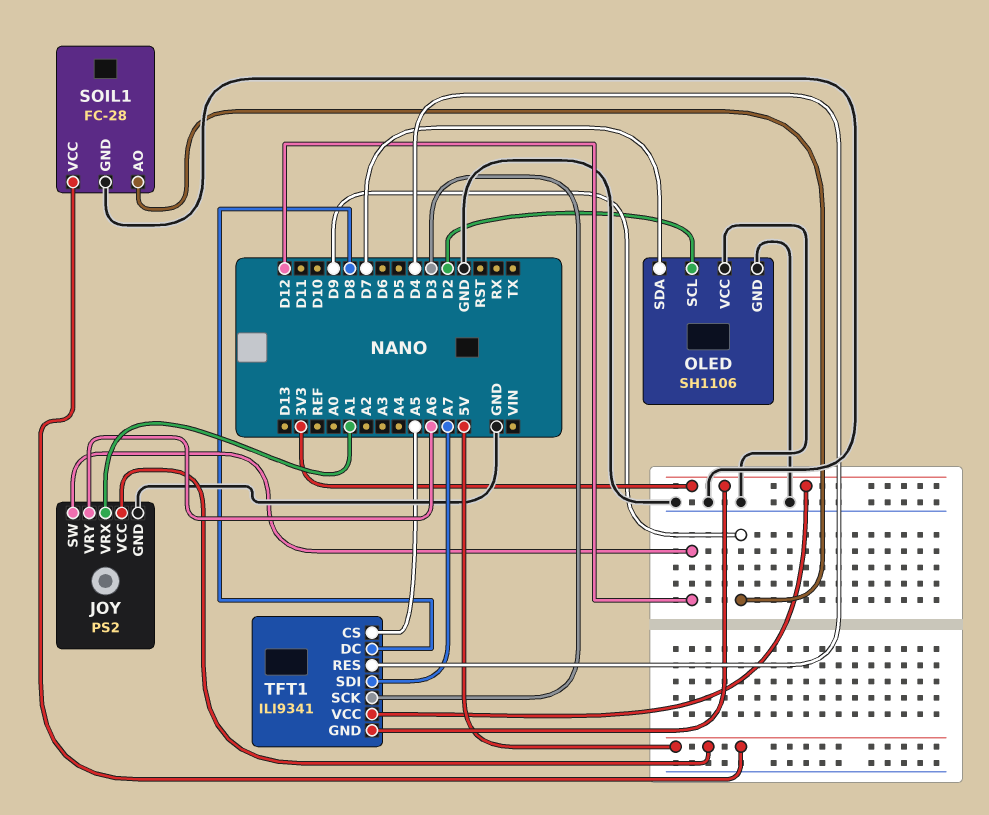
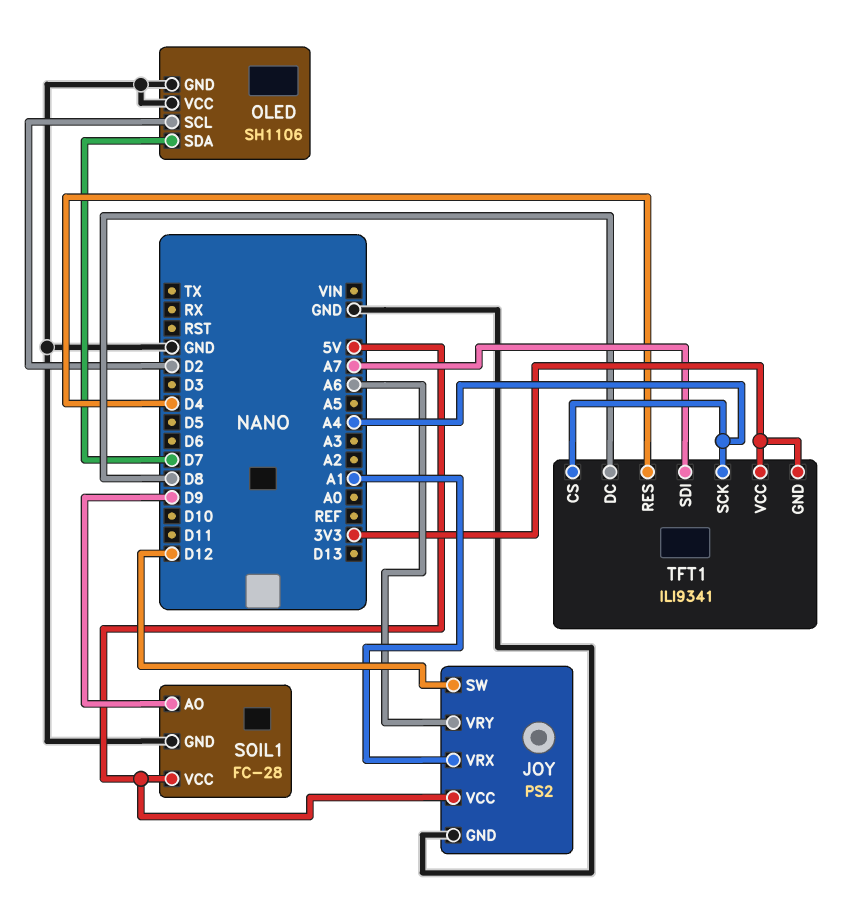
TFT1 pin CS: A5 -> A4
TFT1 pin SCK: D3 -> A4

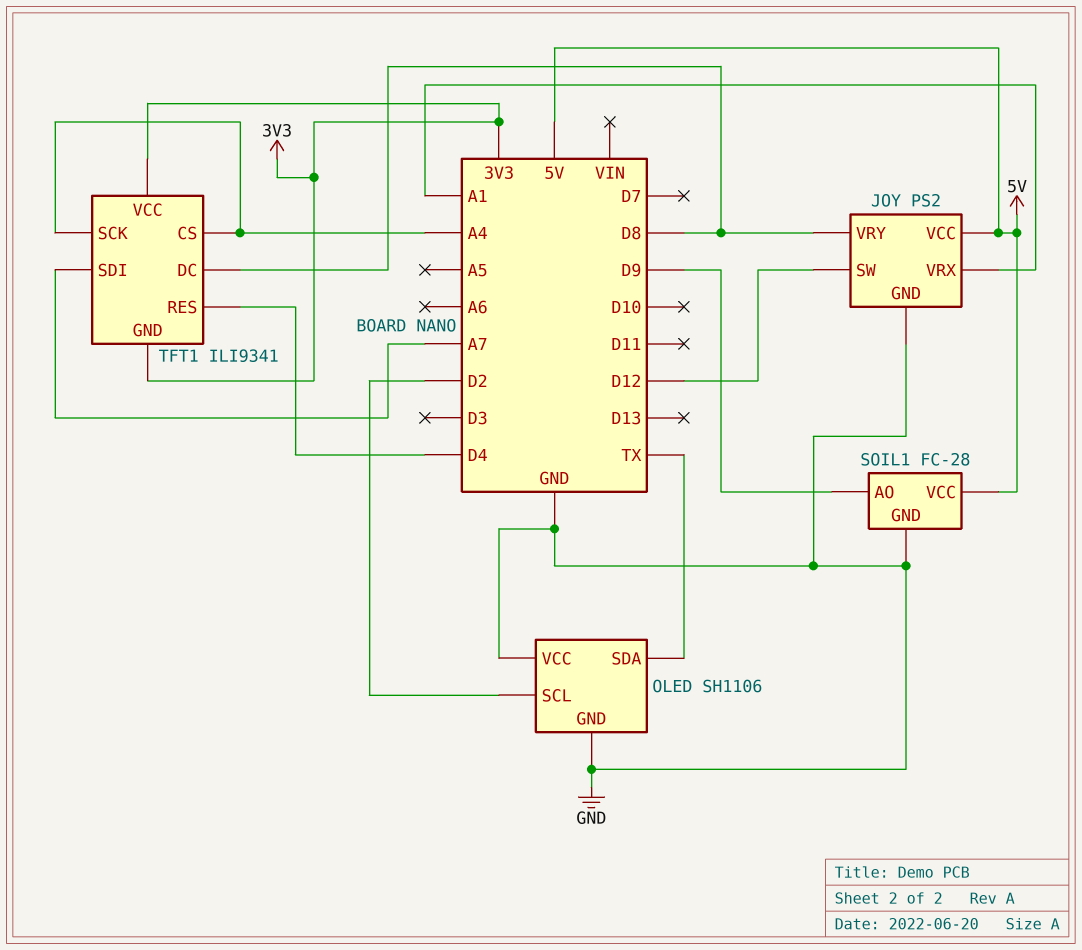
JOY pin VRY: A6 -> D8
OLED pin SDA: D7 -> TX

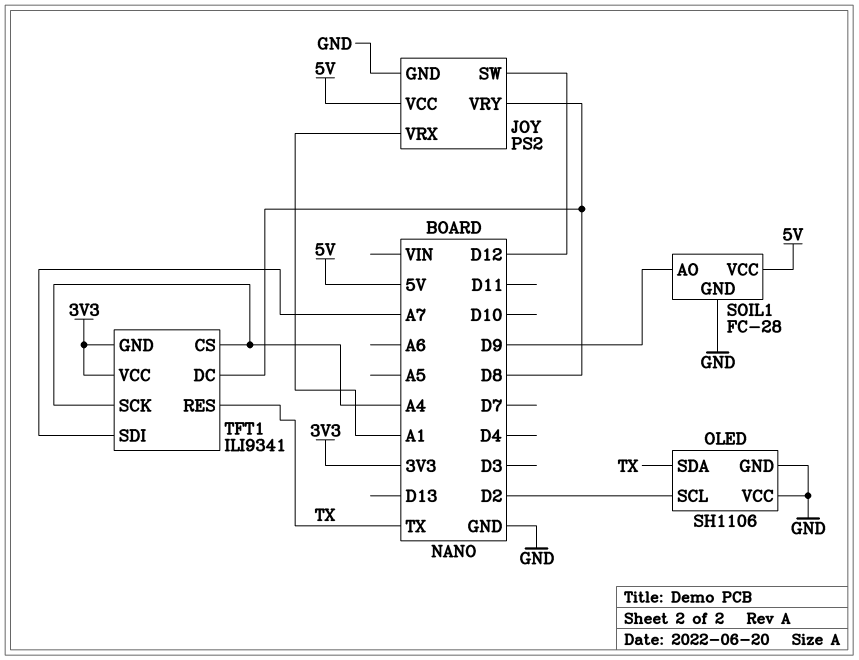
TFT1 pin RES: D4 -> TX

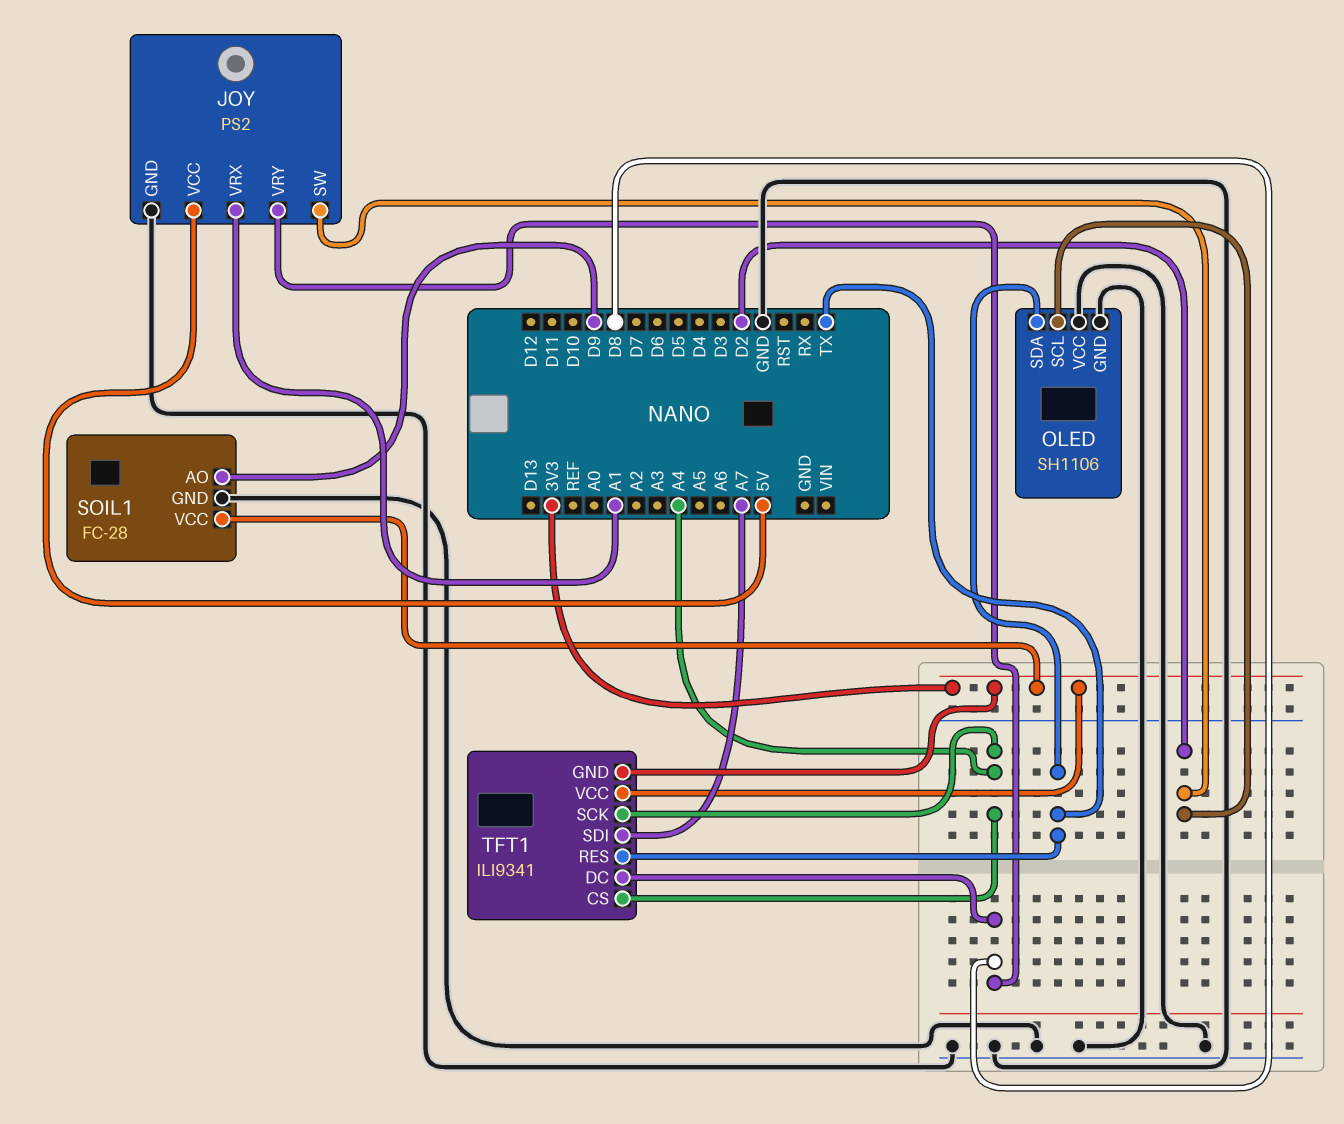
JOY pin SW: D12 -> D2
SOIL1 pin VCC: 5V -> 3V3

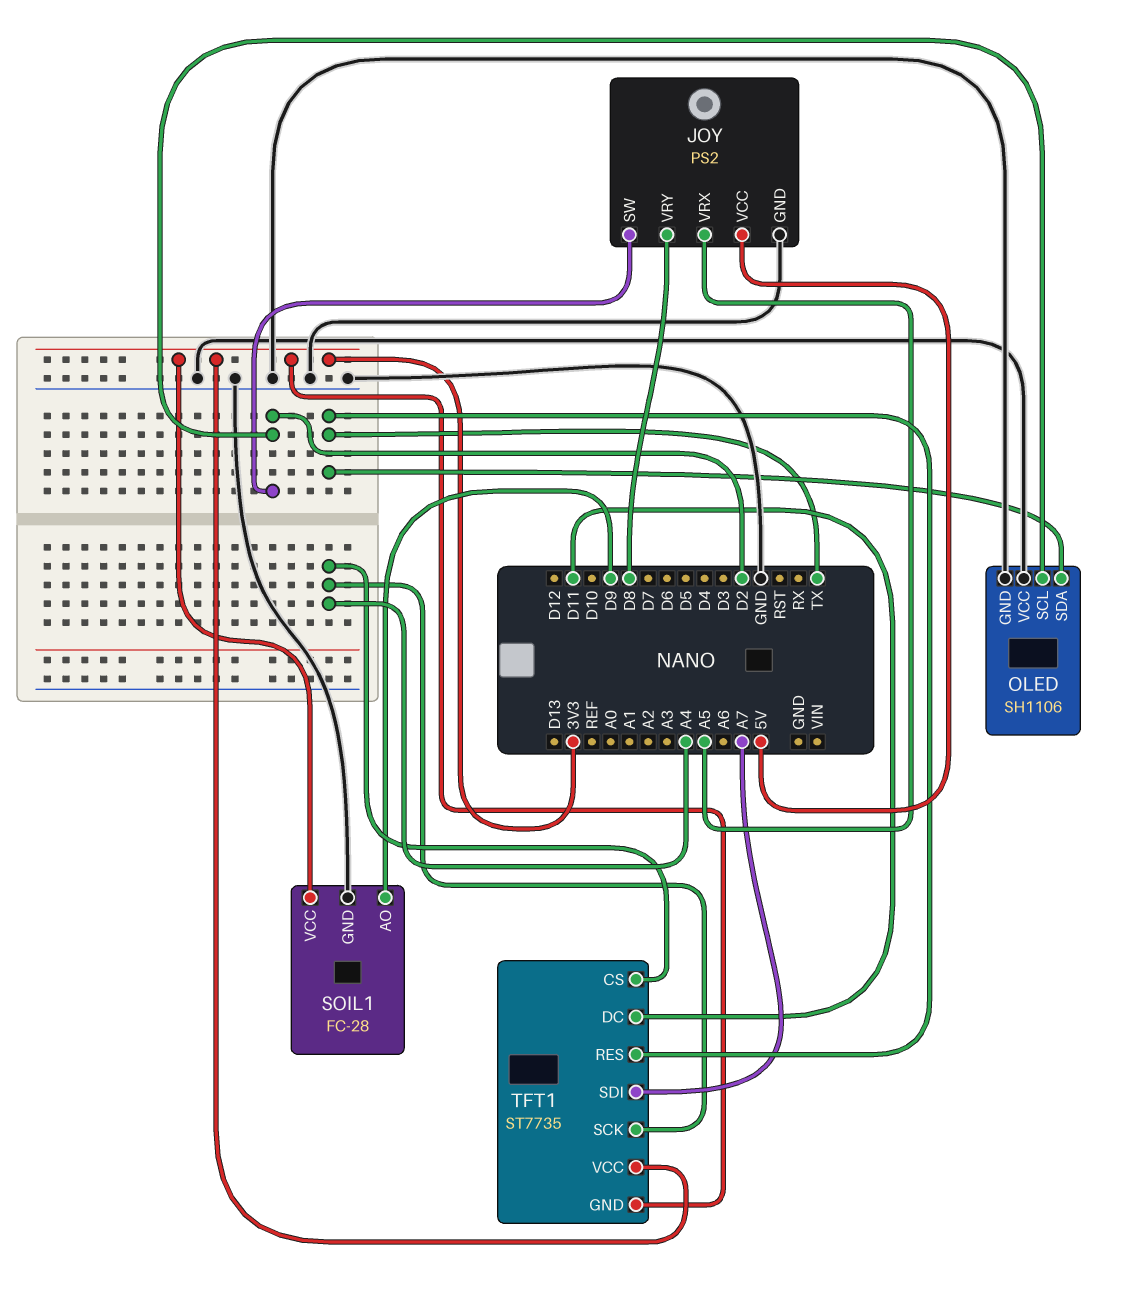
JOY pin VRX: A1 -> A5
TFT1: ILI9341 -> ST7735
TFT1 pin DC: D8 -> D11

